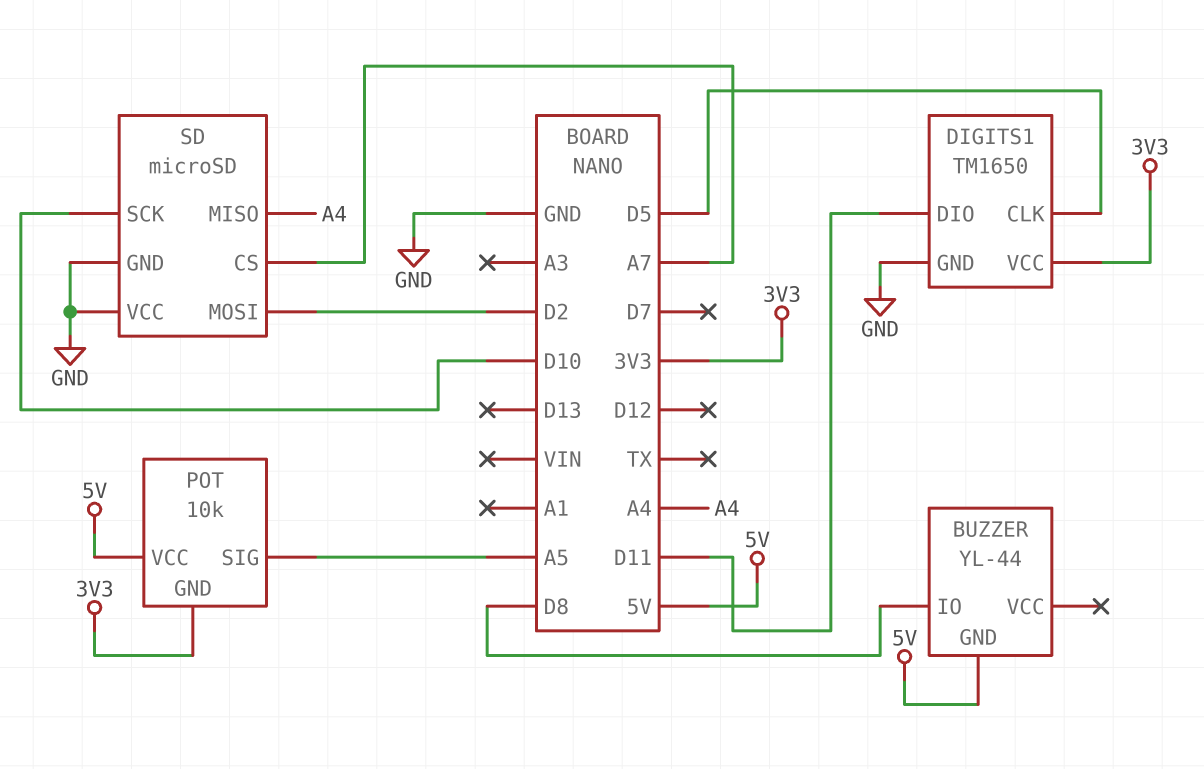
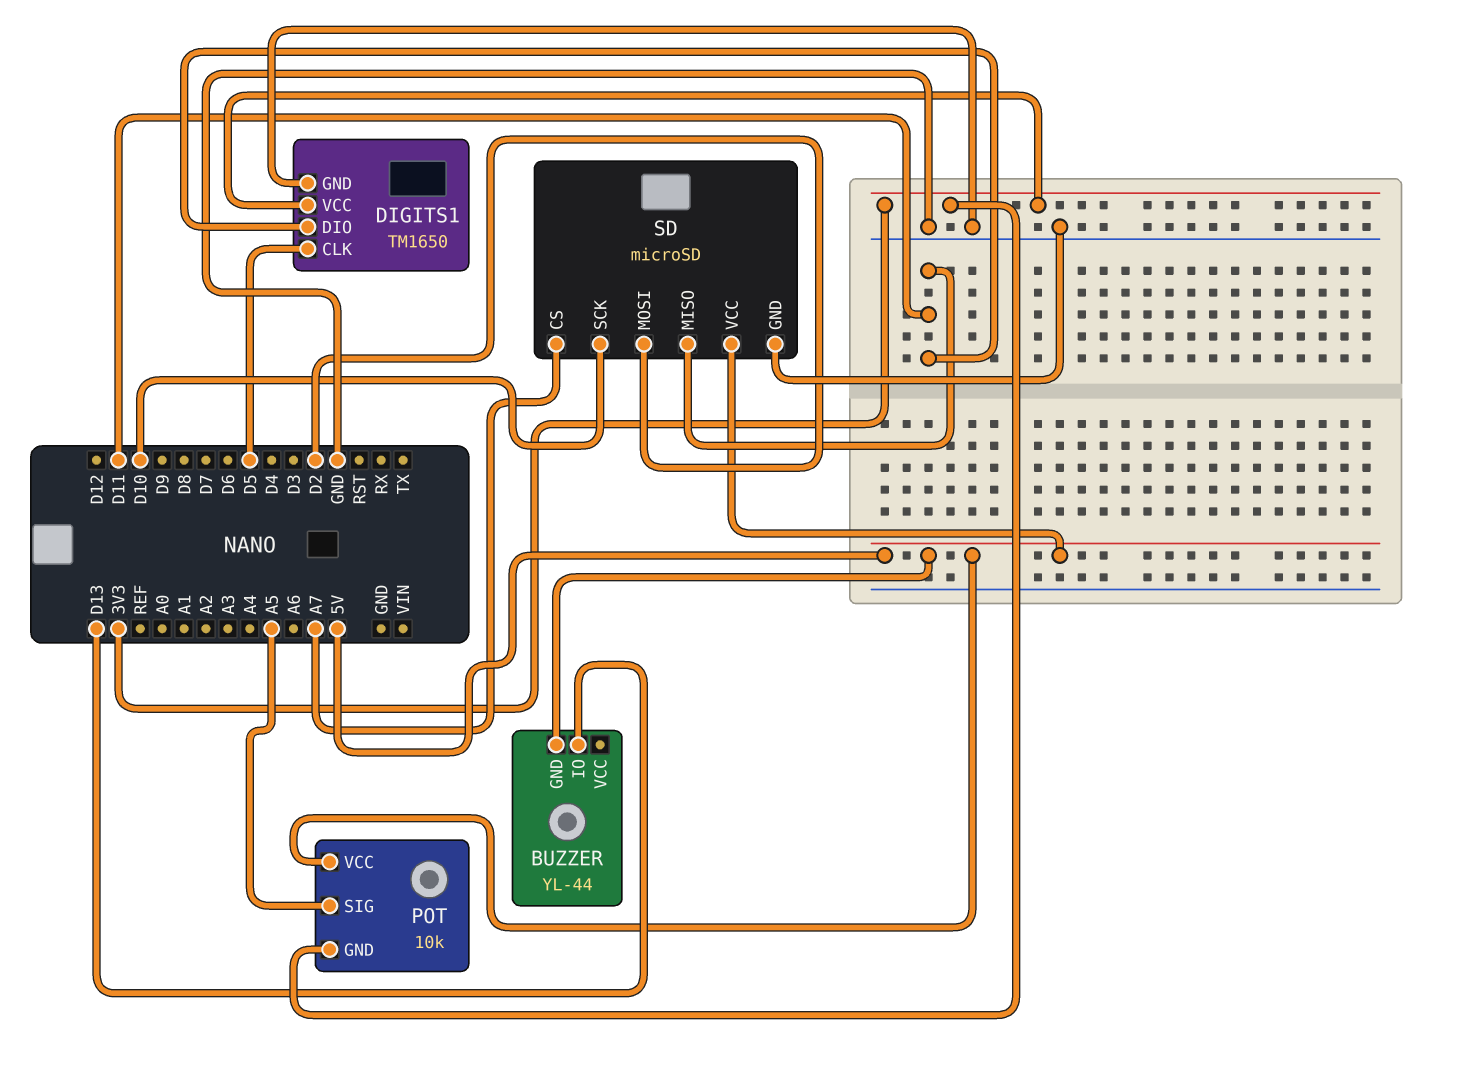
BUZZER pin IO: D8 -> D13
SD pin MISO: A4 -> D11
SD pin VCC: GND -> 5V

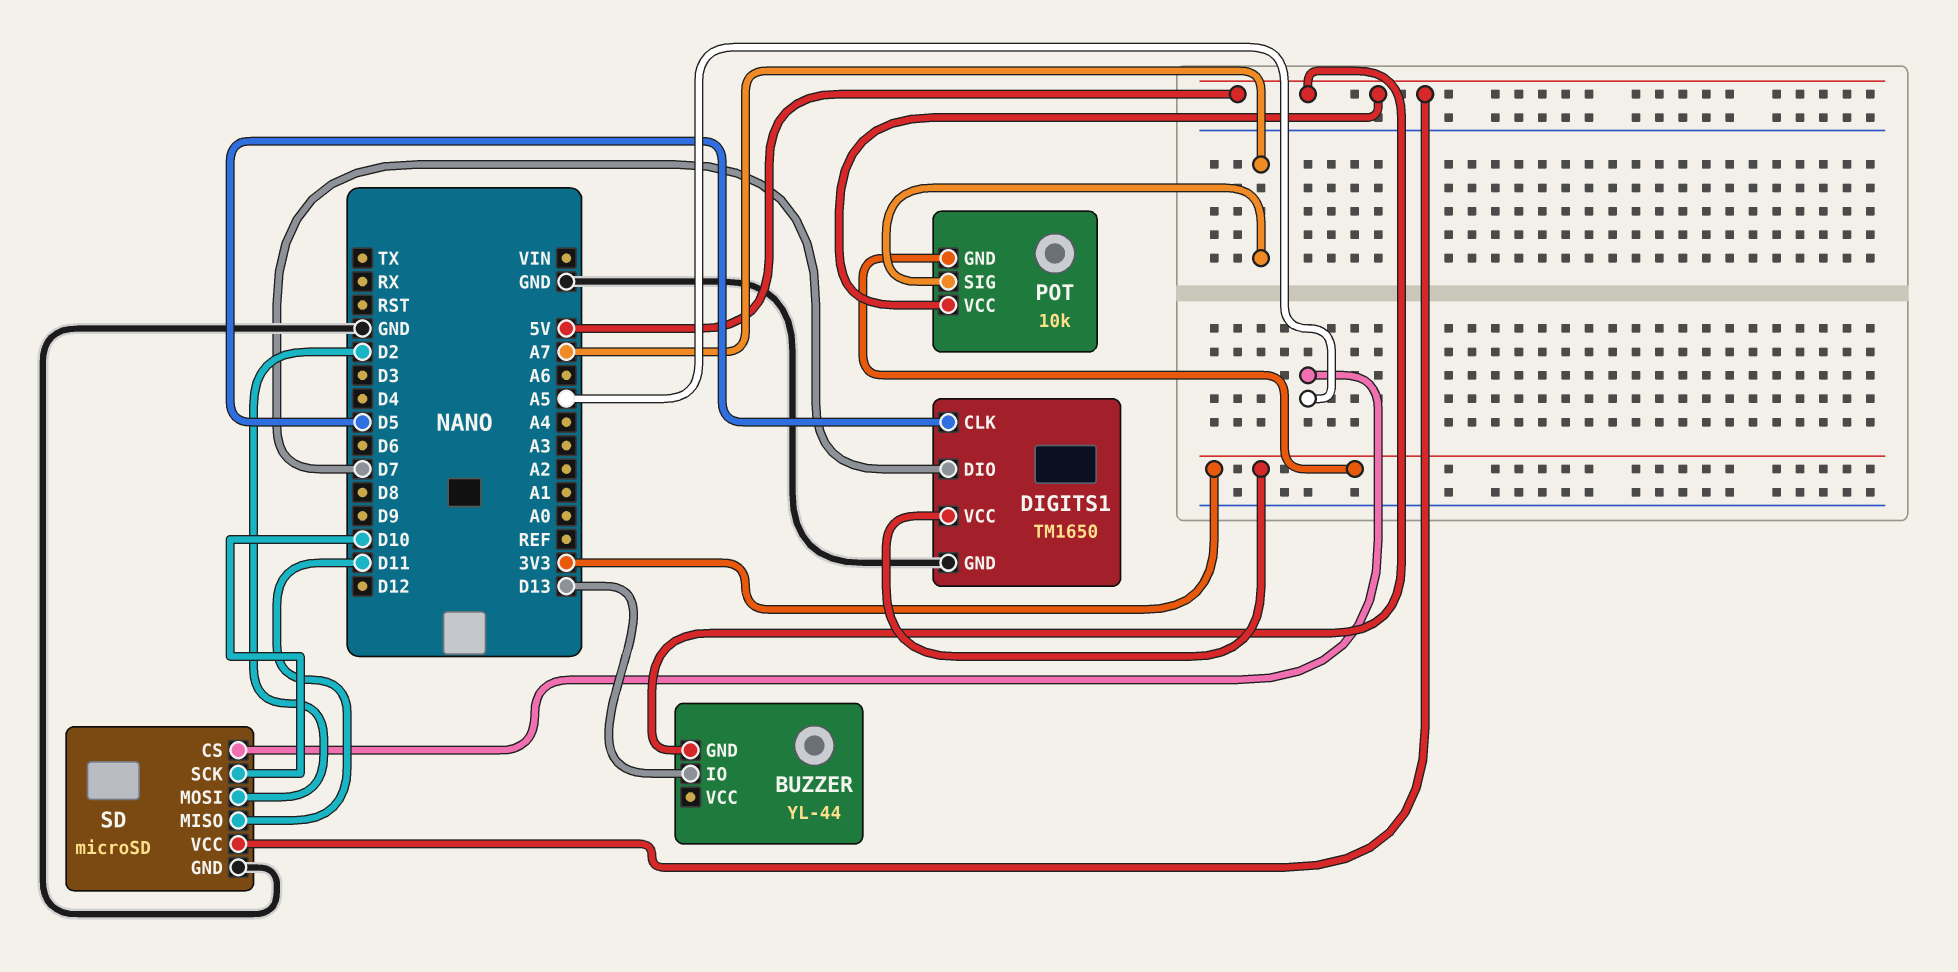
DIGITS1 pin DIO: D11 -> D7
POT pin SIG: A5 -> A7
SD pin CS: A7 -> A5

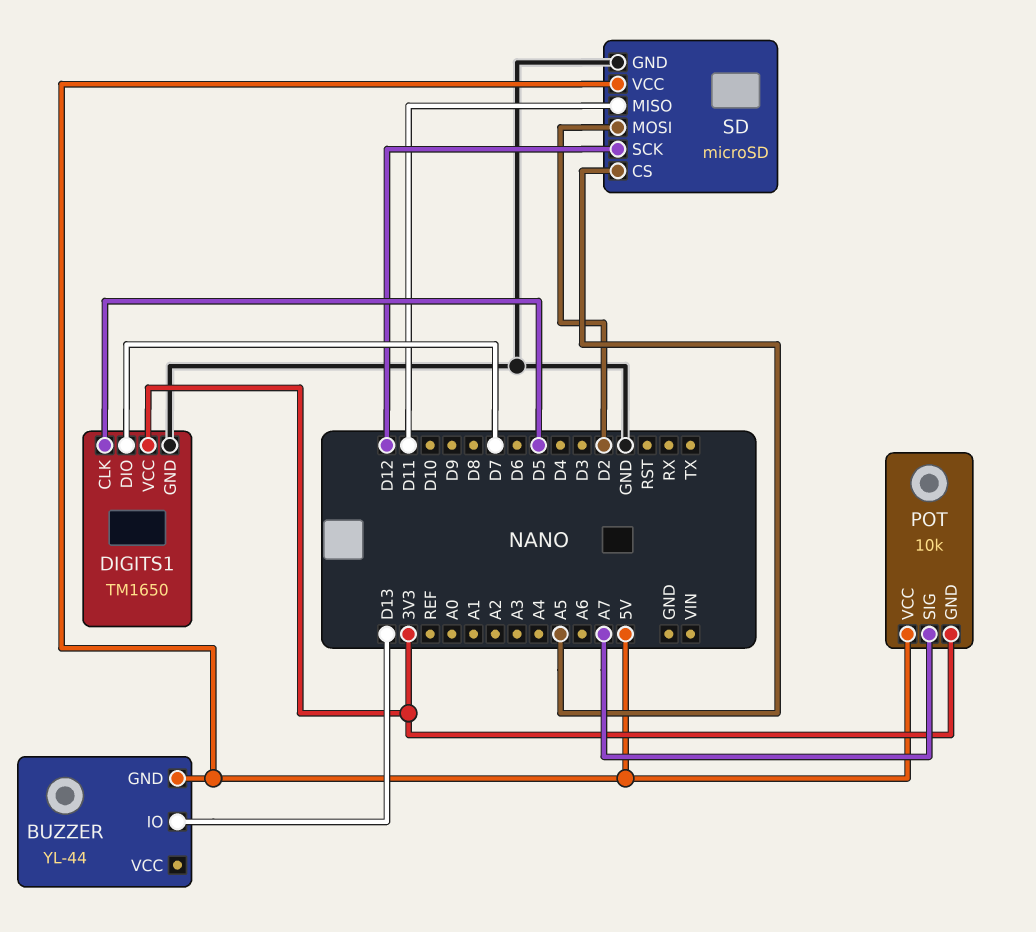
SD pin SCK: D10 -> D12

